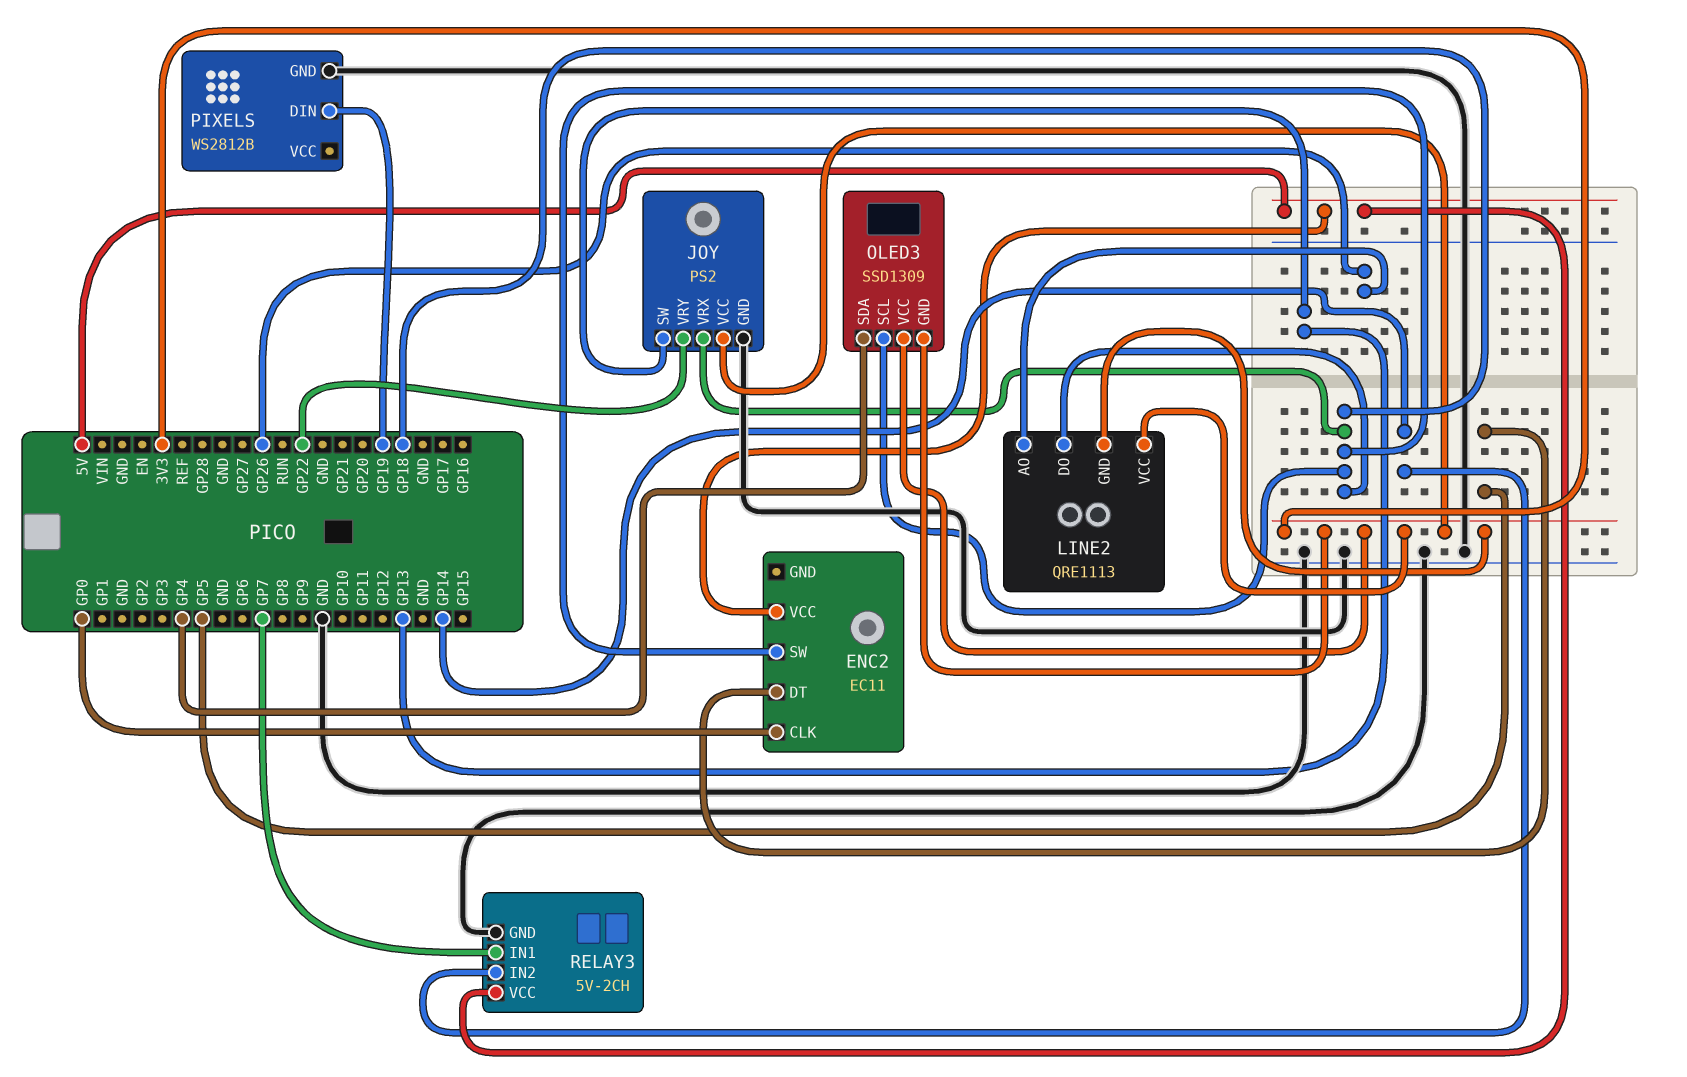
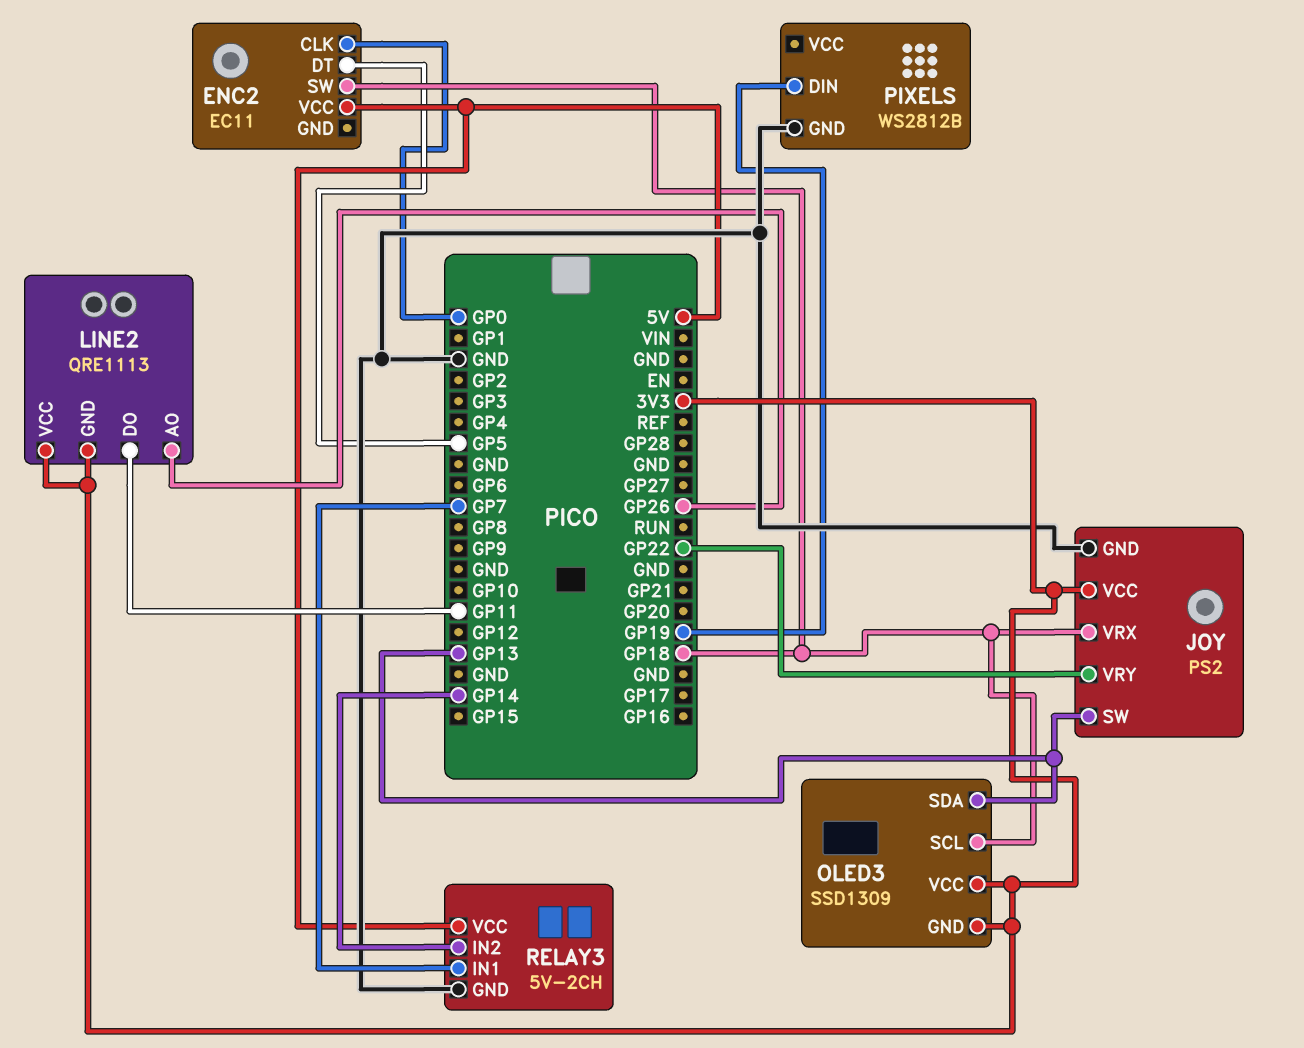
LINE2 pin DO: GP18 -> GP11
OLED3 pin SDA: GP4 -> GP13

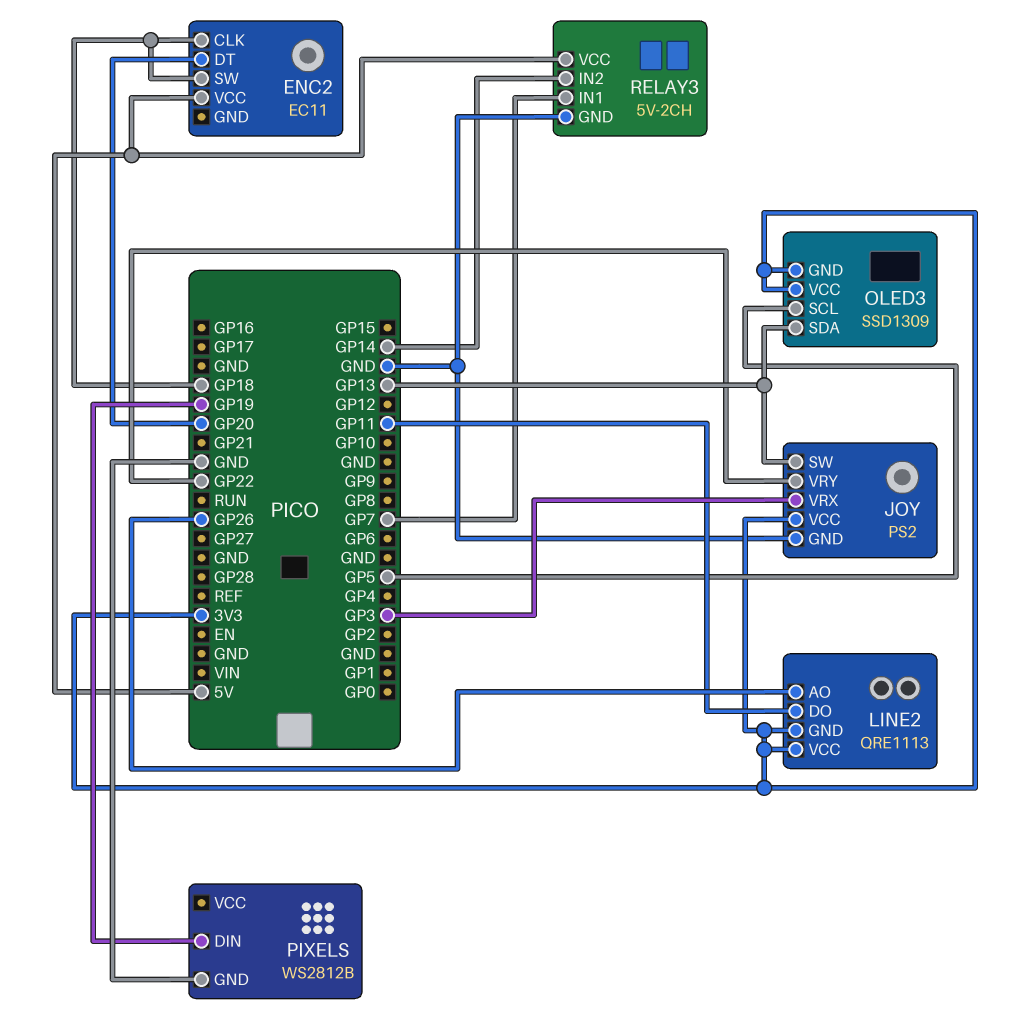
ENC2 pin CLK: GP0 -> GP18
ENC2 pin DT: GP5 -> GP20
JOY pin VRX: GP18 -> GP3
OLED3 pin SCL: GP18 -> GP5

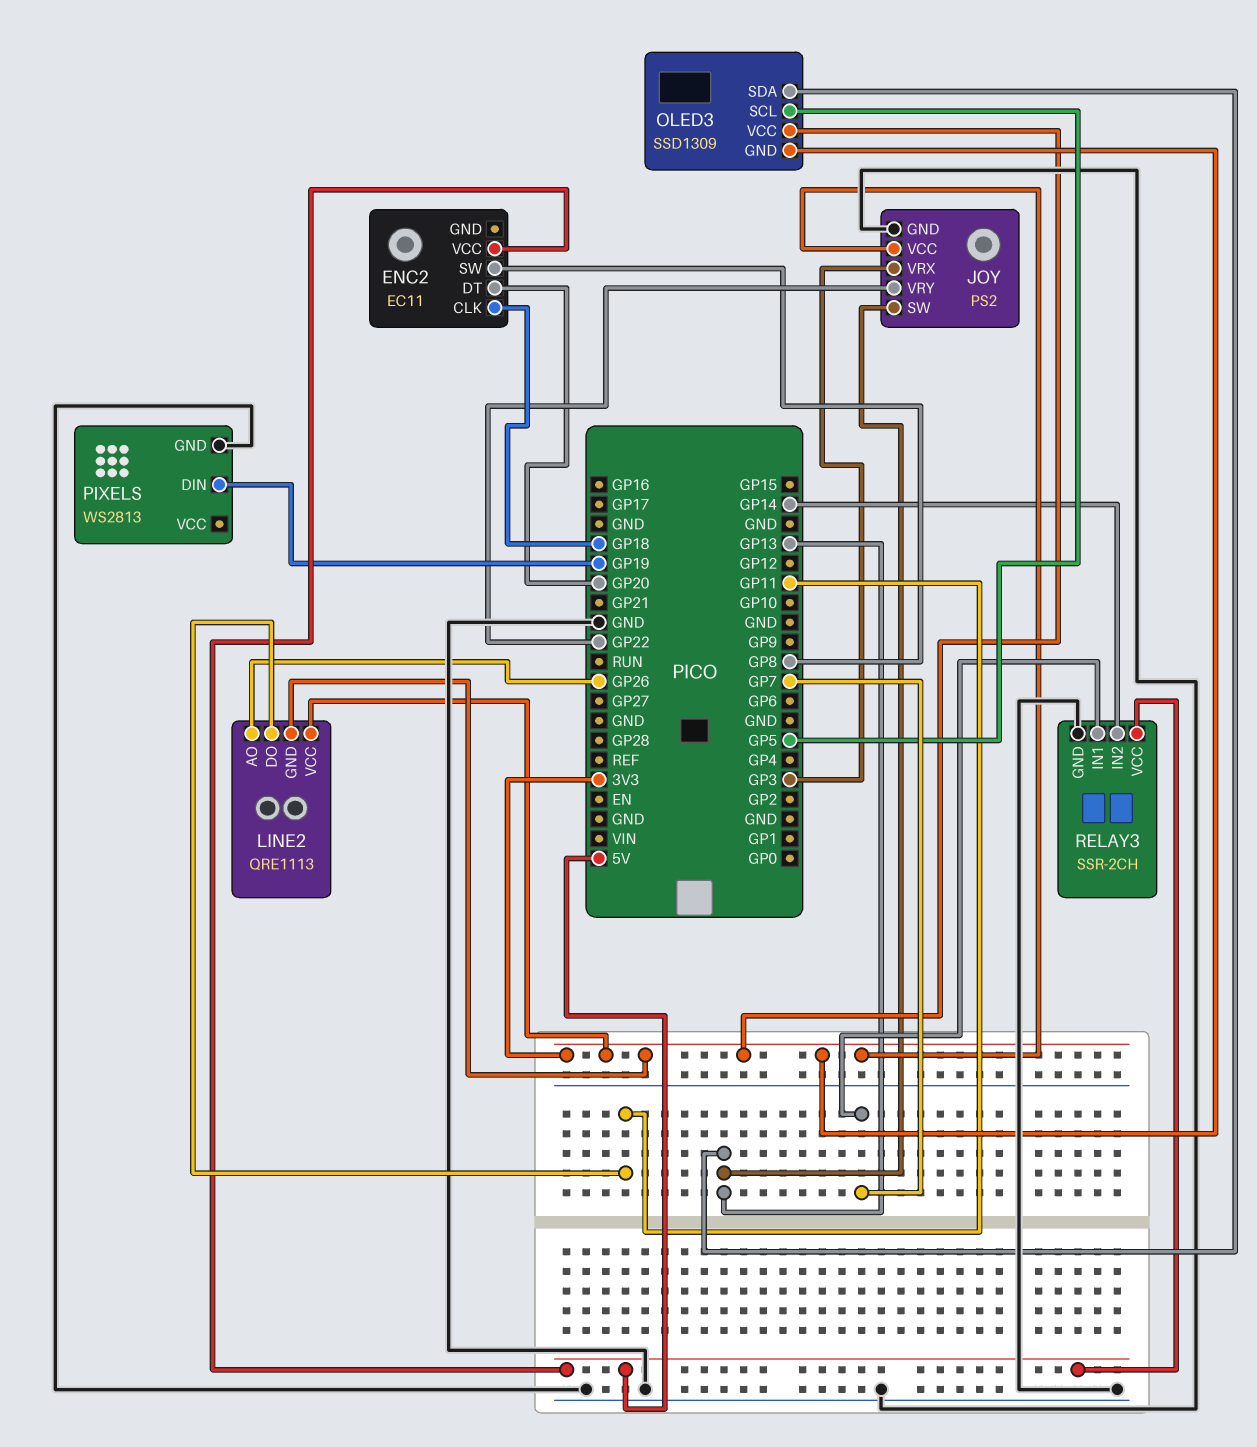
ENC2 pin SW: GP18 -> GP8
PIXELS: WS2812B -> WS2813
RELAY3: 5V-2CH -> SSR-2CH

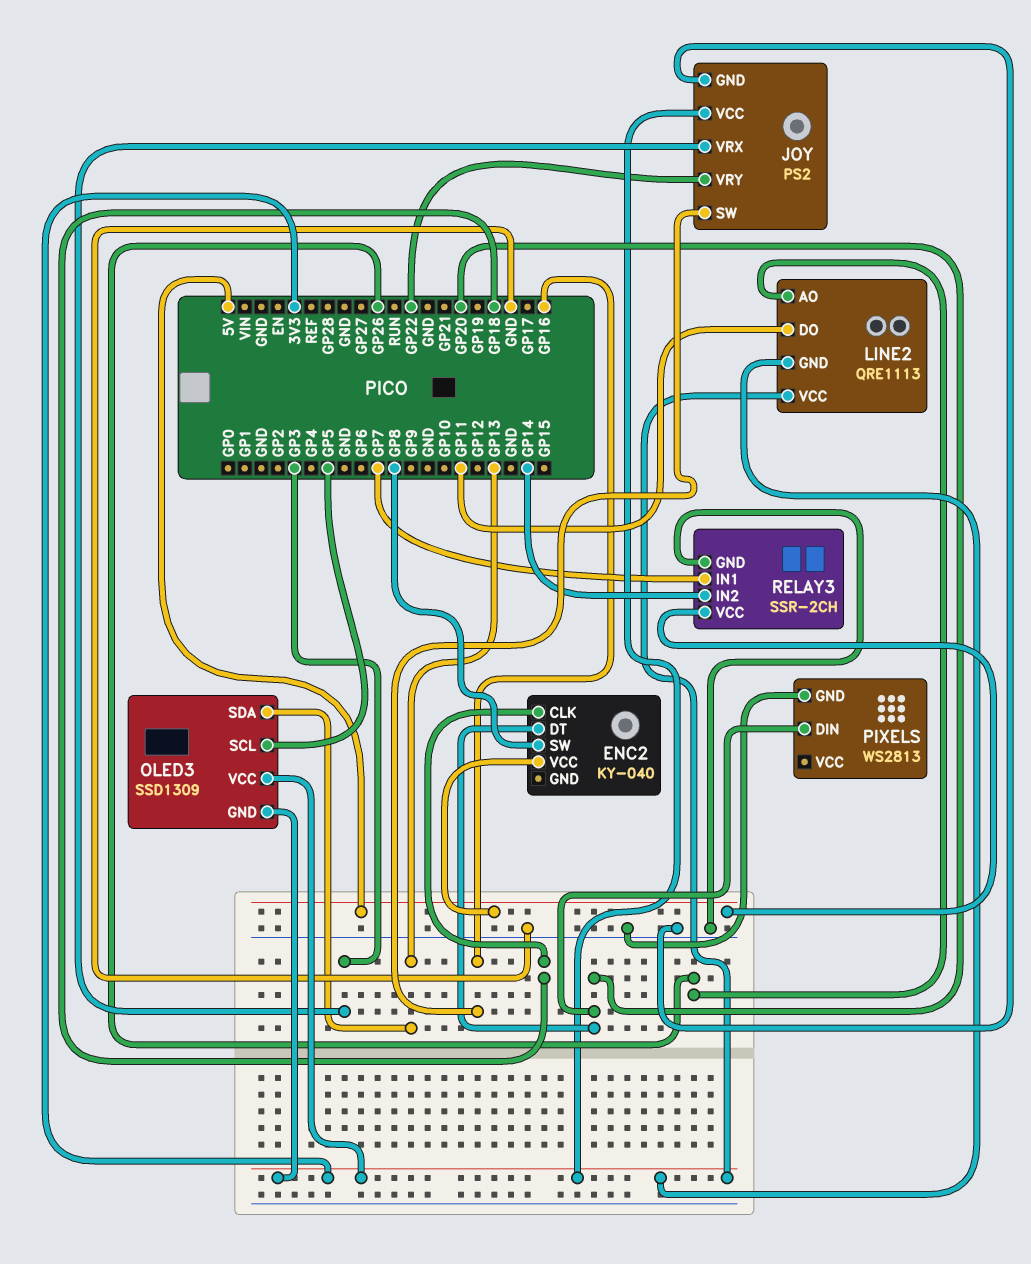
ENC2: EC11 -> KY-040
JOY pin SW: GP13 -> GP16
PIXELS pin DIN: GP19 -> GP20

